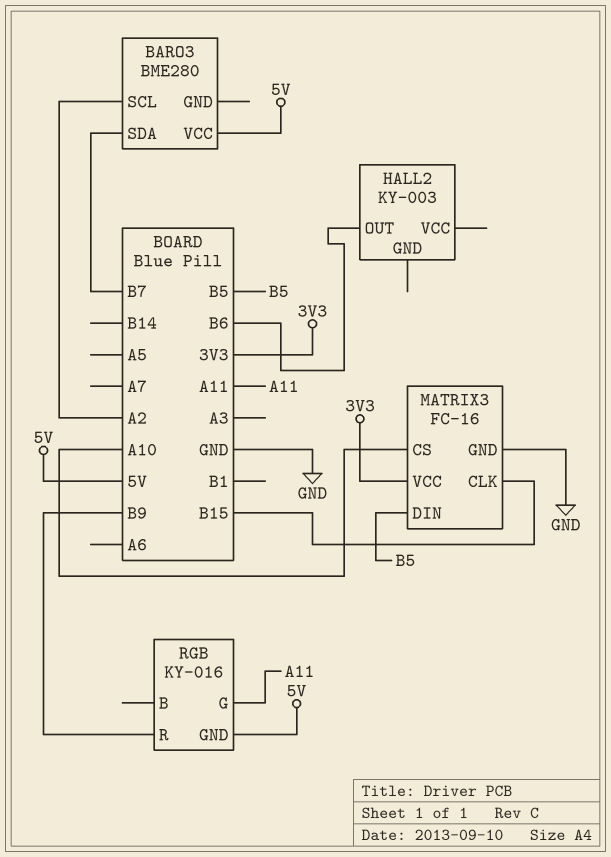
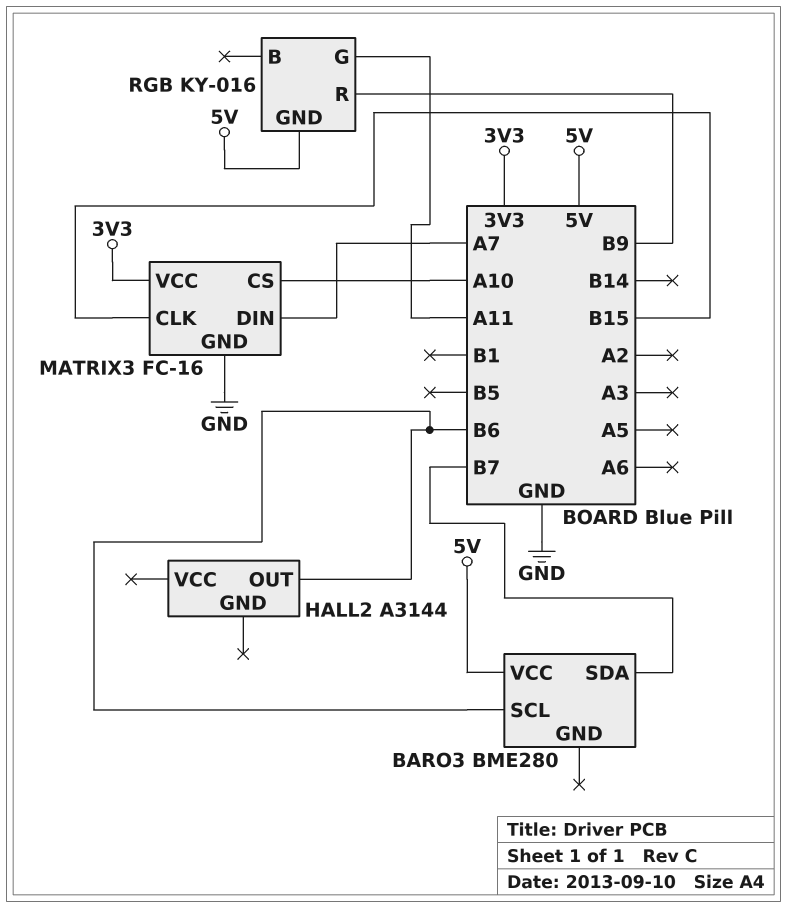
BARO3 pin SCL: A2 -> B6
HALL2: KY-003 -> A3144
MATRIX3 pin DIN: B5 -> A7

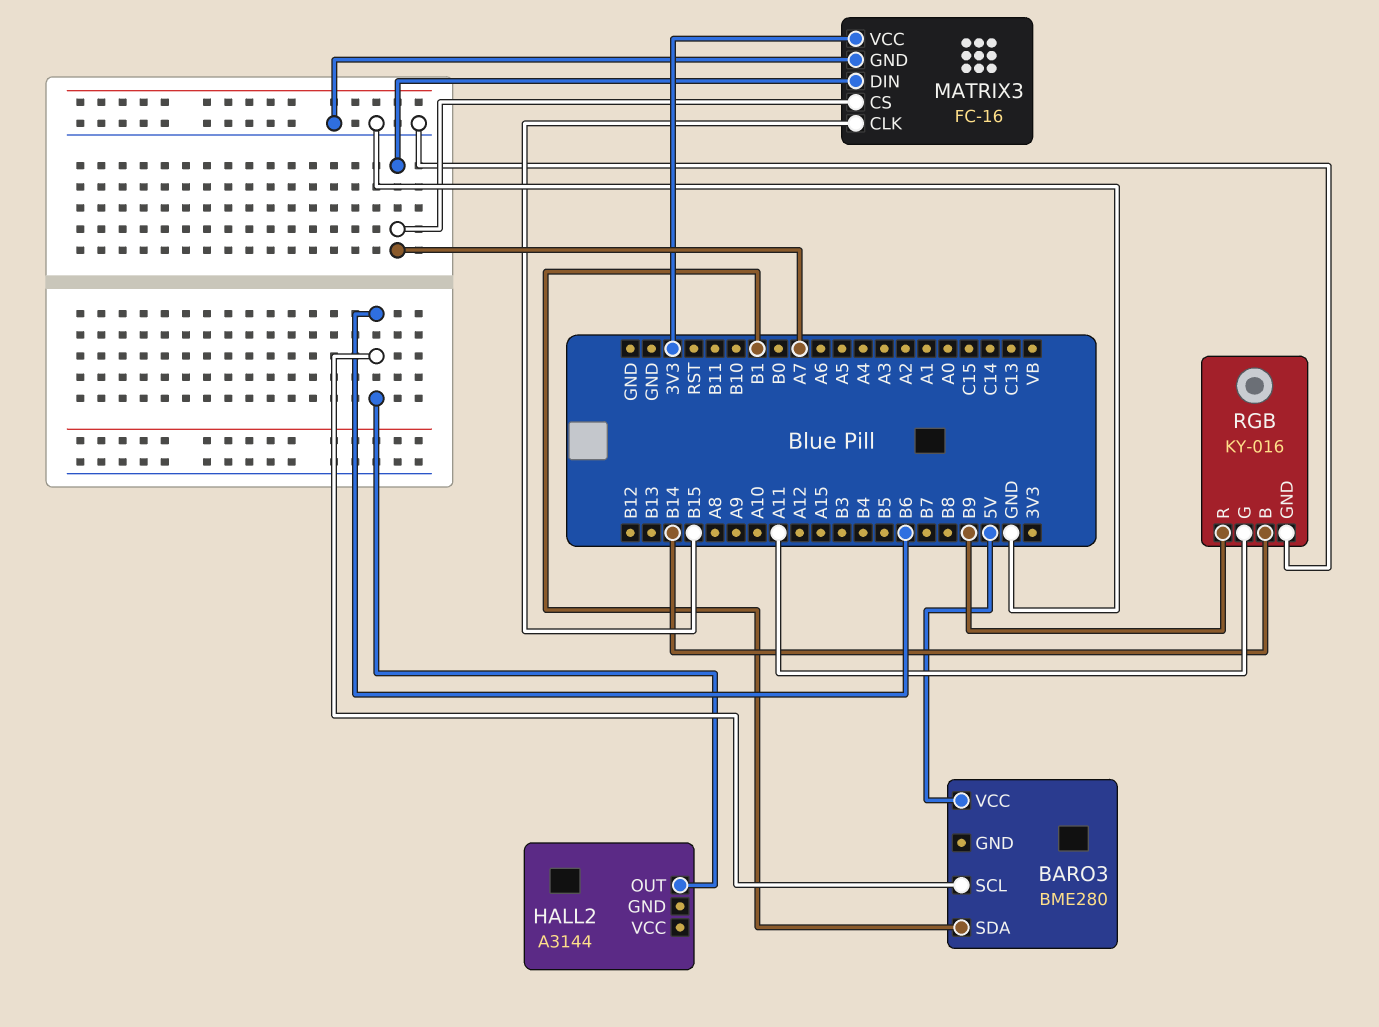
BARO3 pin SDA: B7 -> B1
MATRIX3 pin CS: A10 -> A7
RGB pin B: none -> B14
RGB pin GND: 5V -> GND

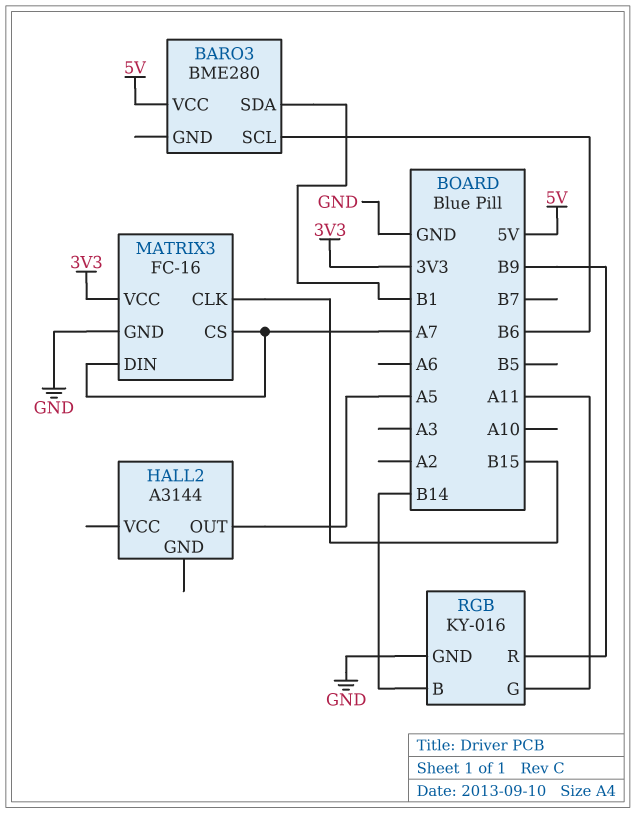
HALL2 pin OUT: B6 -> A5

